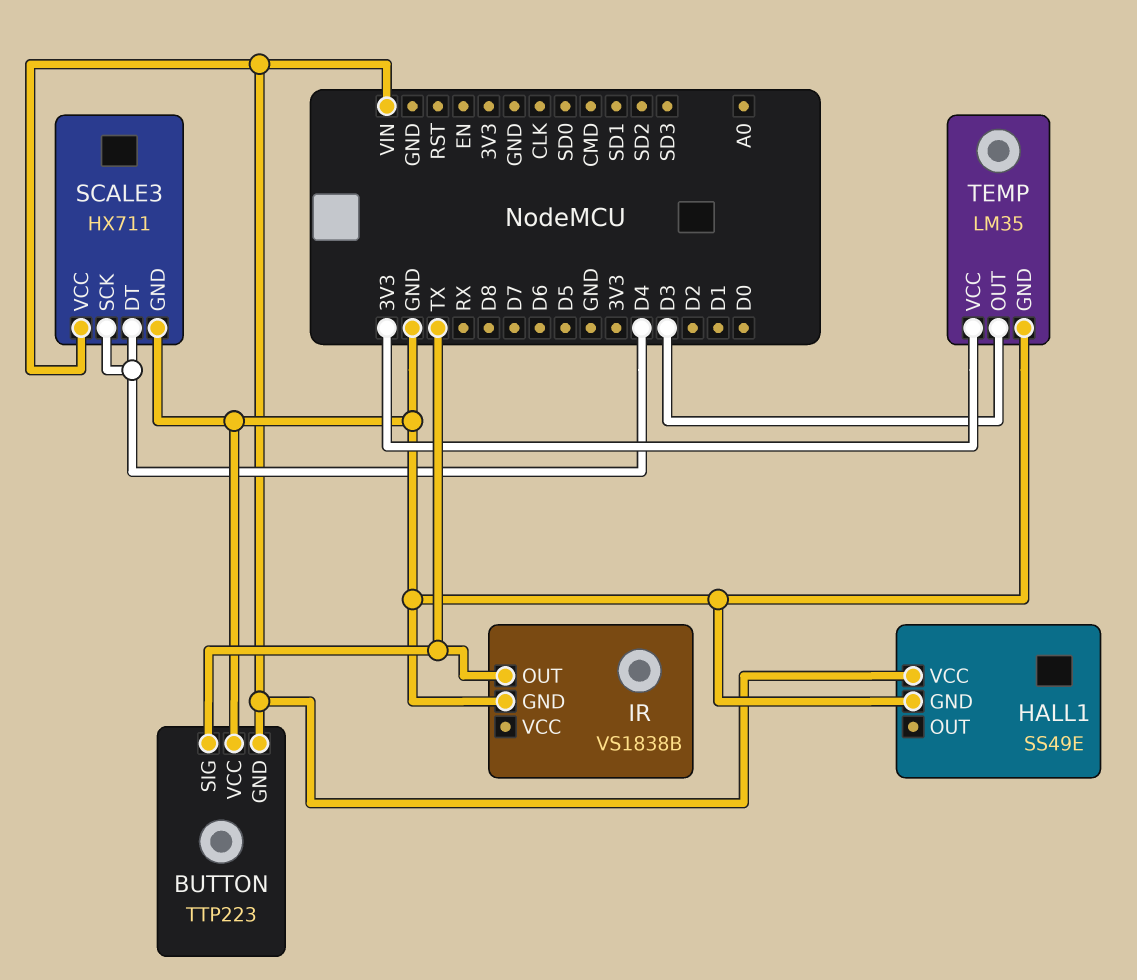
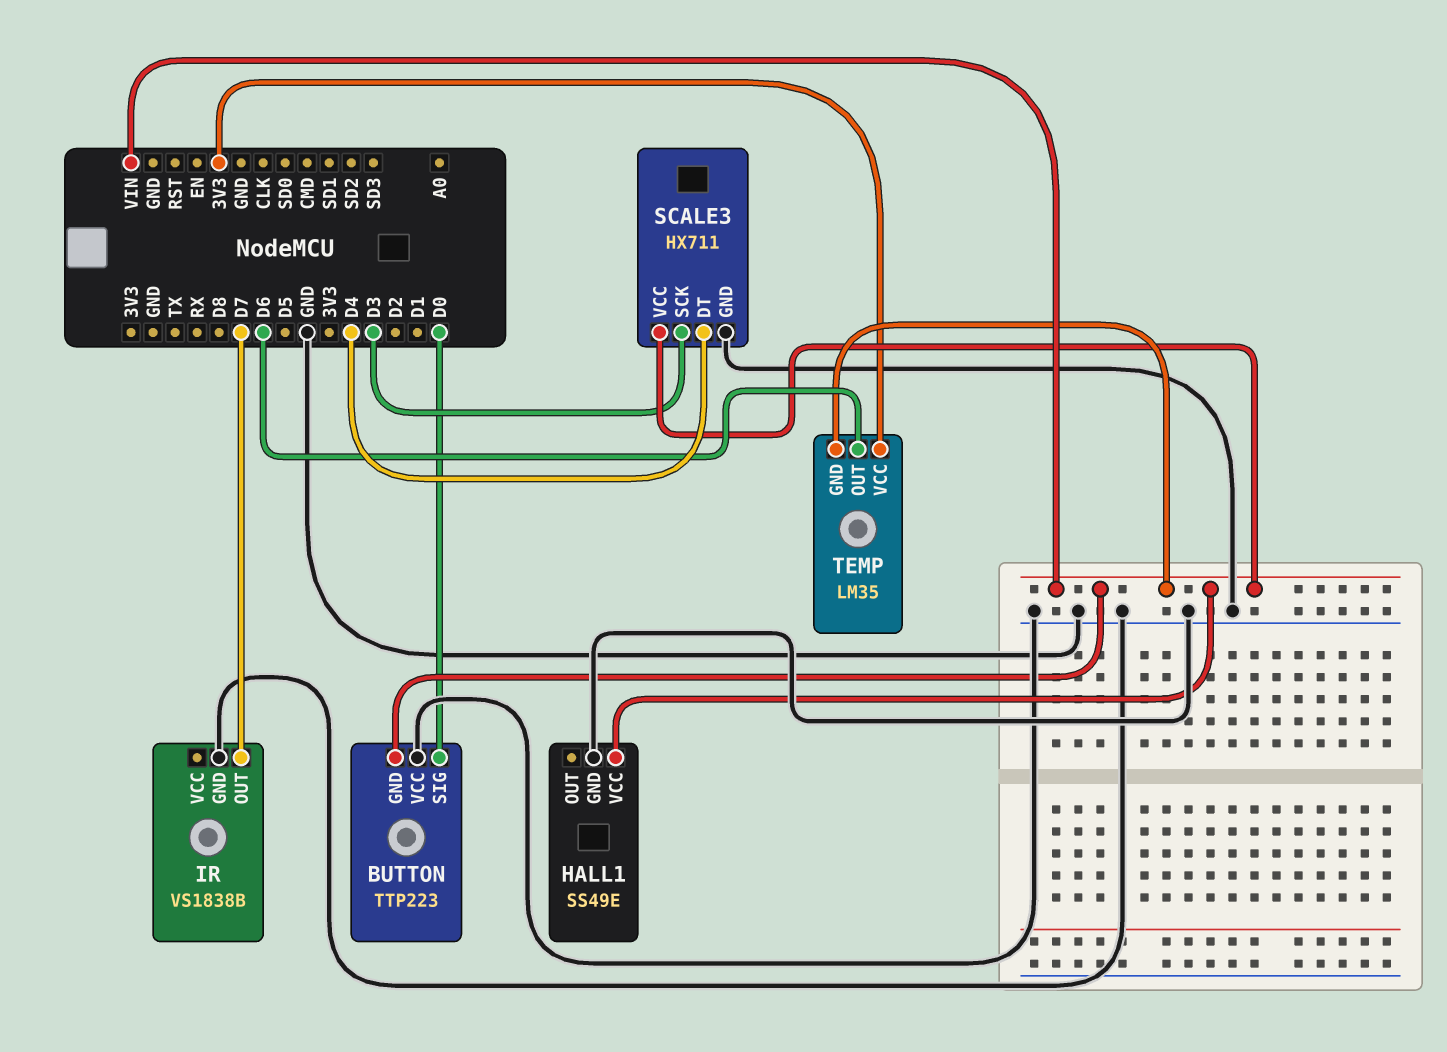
BUTTON pin SIG: TX -> D0
IR pin OUT: TX -> D7
SCALE3 pin SCK: D4 -> D3
TEMP pin GND: GND -> VIN
TEMP pin OUT: D3 -> D6

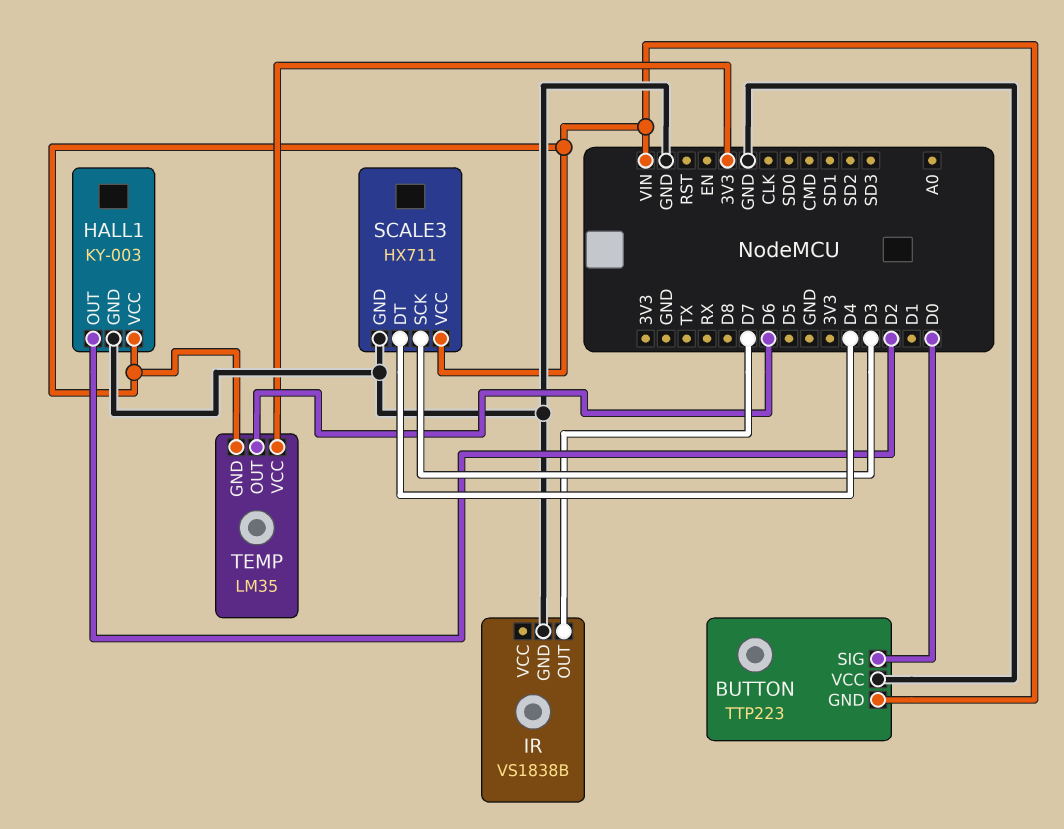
HALL1: SS49E -> KY-003
HALL1 pin OUT: none -> D2

